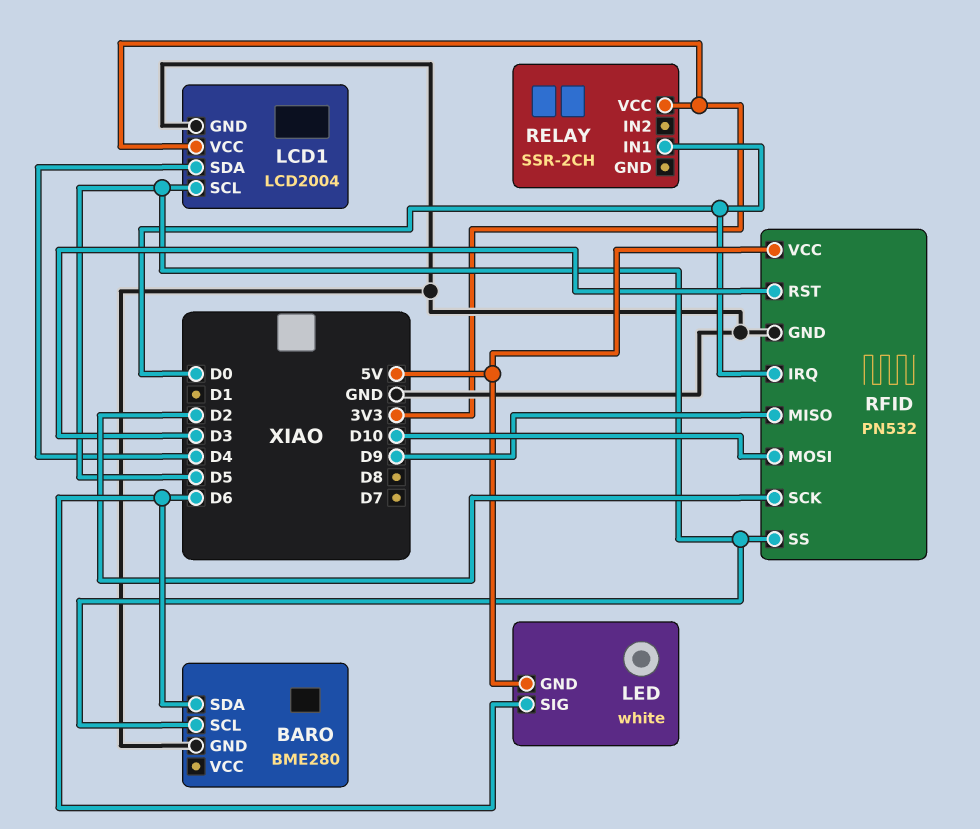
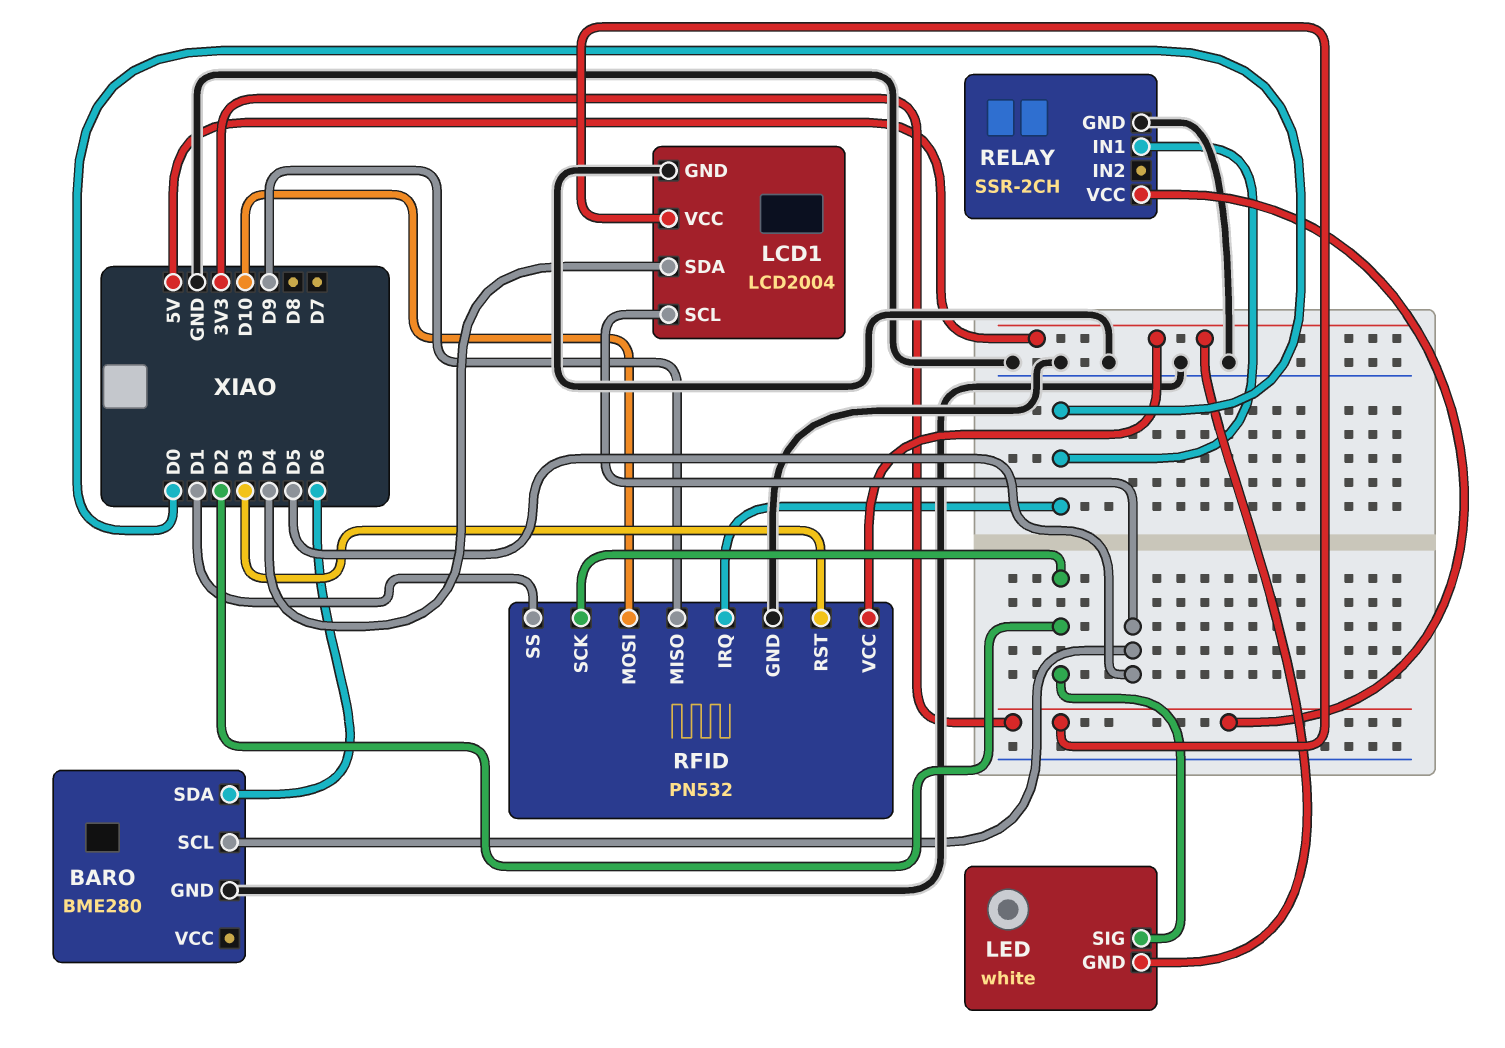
LED pin SIG: D6 -> D2
RELAY pin GND: none -> GND
RFID pin SS: D5 -> D1

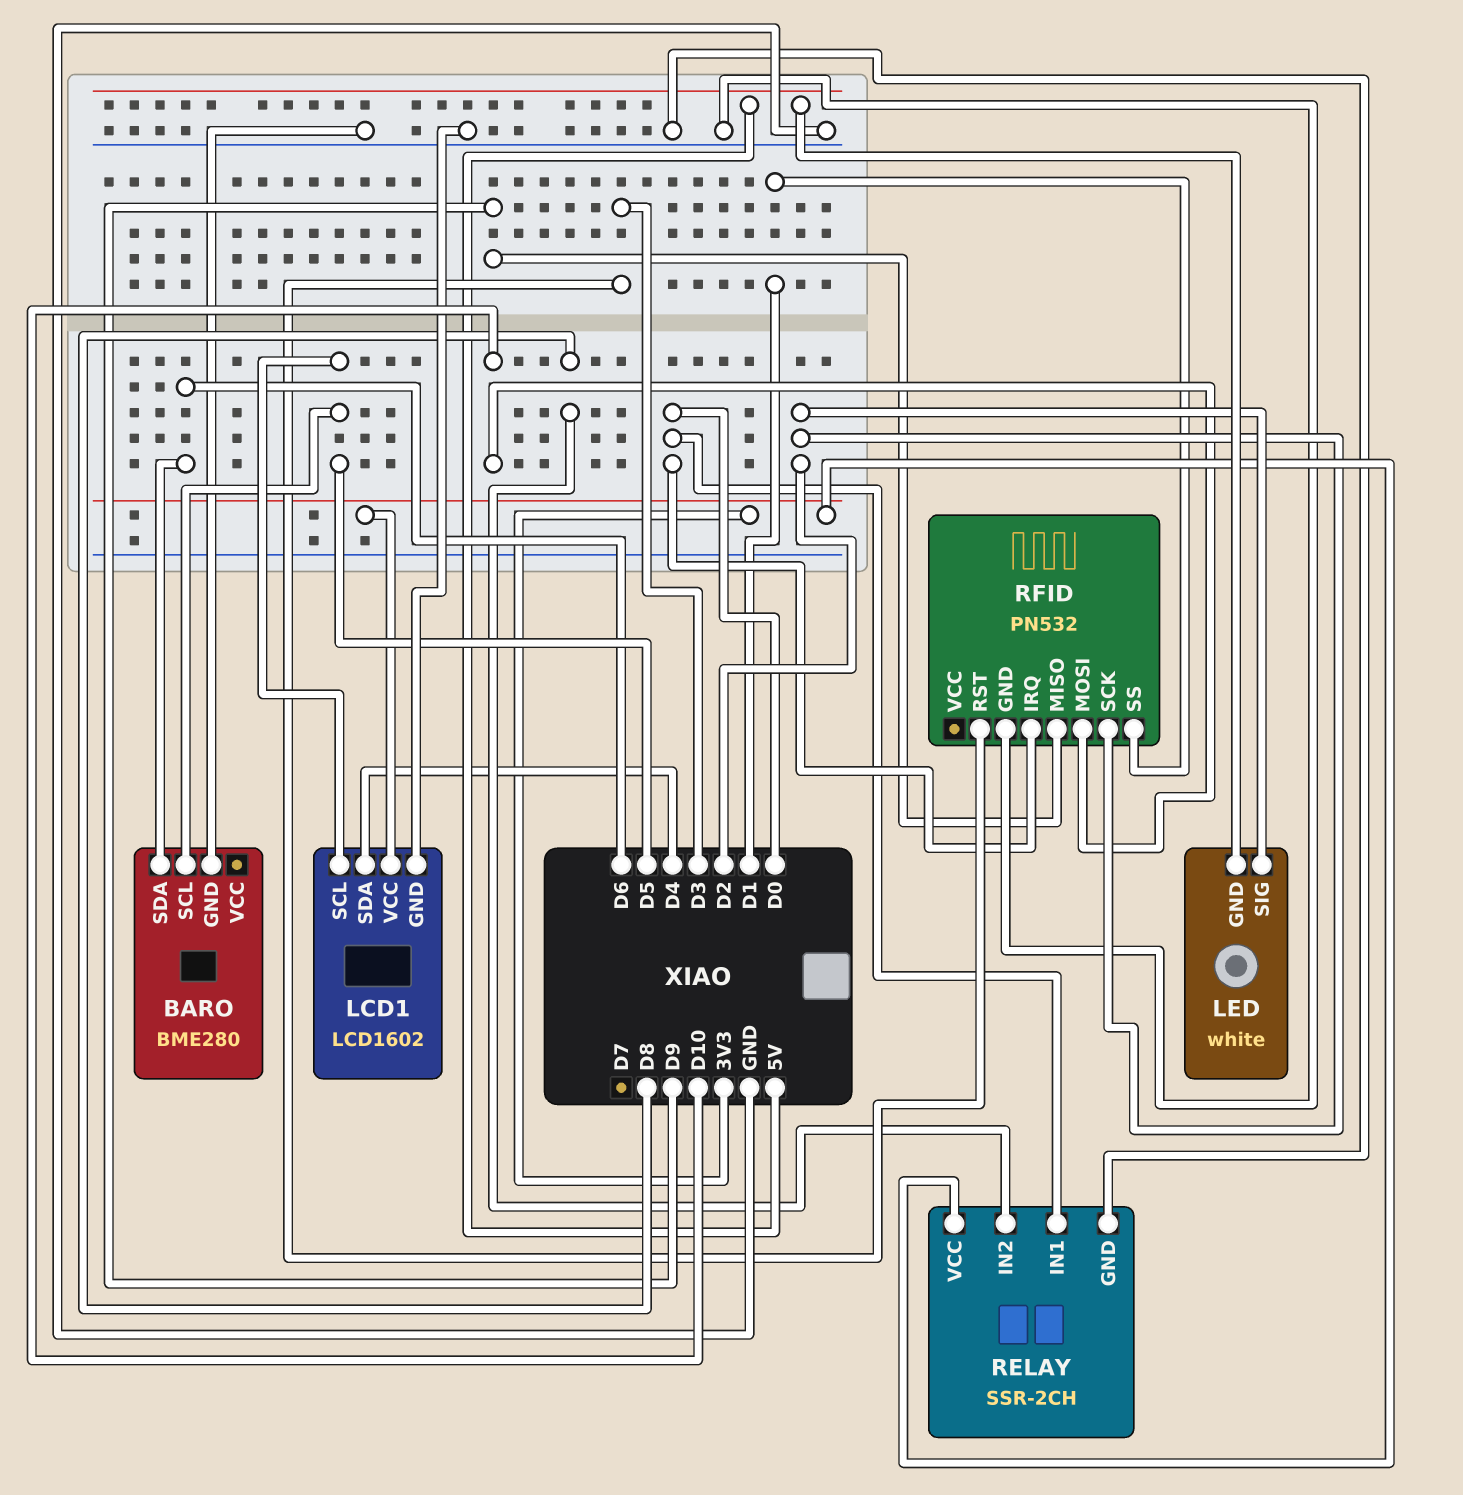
LCD1: LCD2004 -> LCD1602
RELAY pin IN2: none -> D8
RFID pin VCC: 5V -> none

